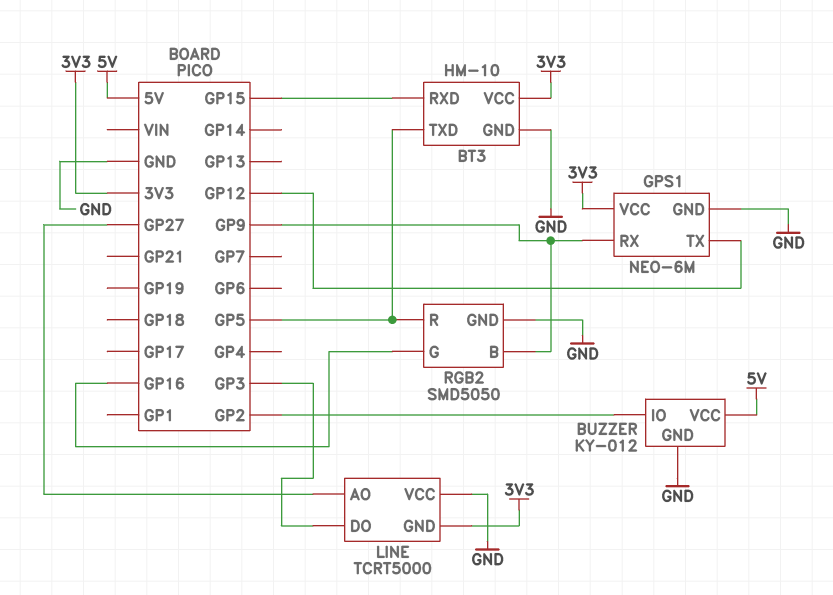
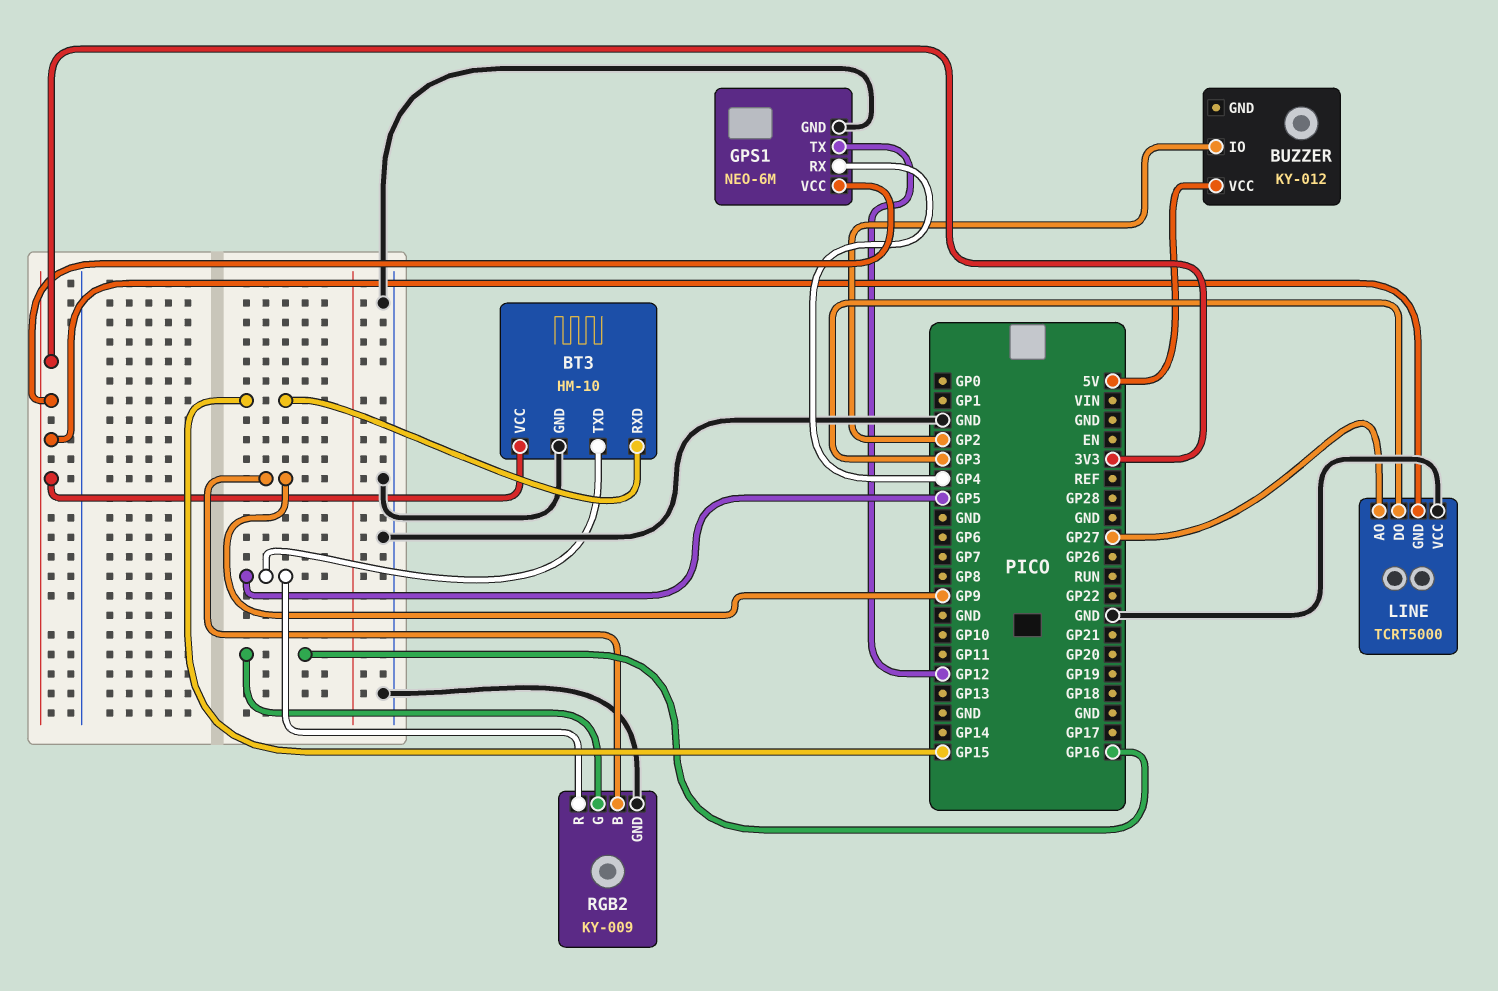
BUZZER pin GND: GND -> none
GPS1 pin RX: GP9 -> GP4
RGB2: SMD5050 -> KY-009

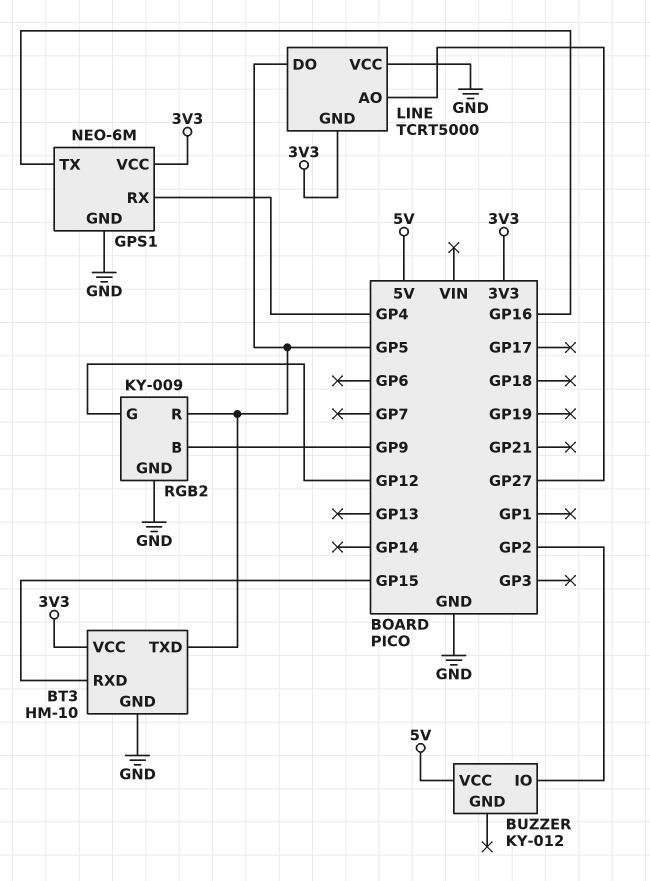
GPS1 pin TX: GP12 -> GP16
LINE pin DO: GP3 -> GP5
RGB2 pin G: GP16 -> GP12

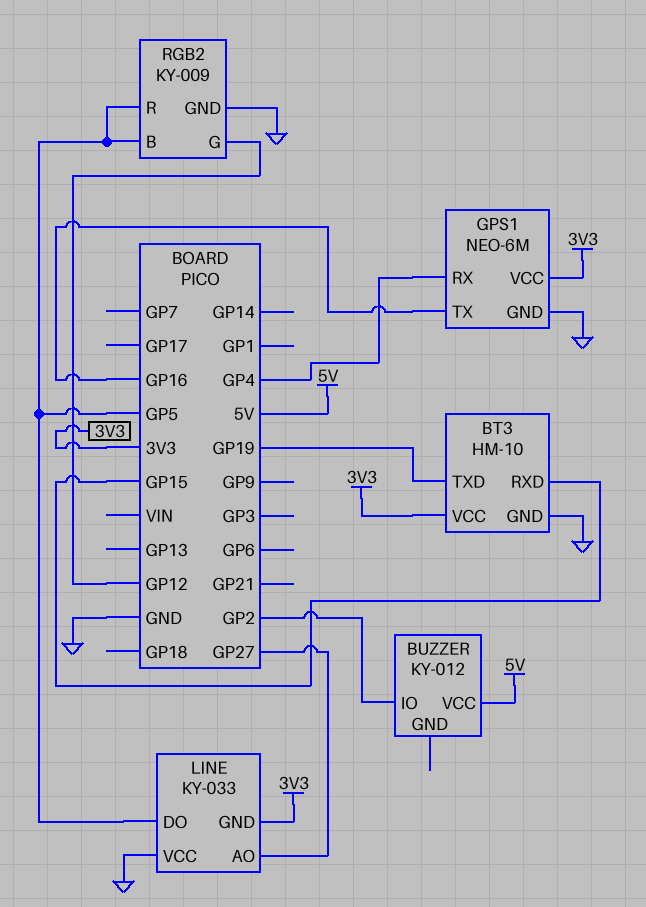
BT3 pin TXD: GP5 -> GP19
LINE: TCRT5000 -> KY-033
RGB2 pin B: GP9 -> GP5

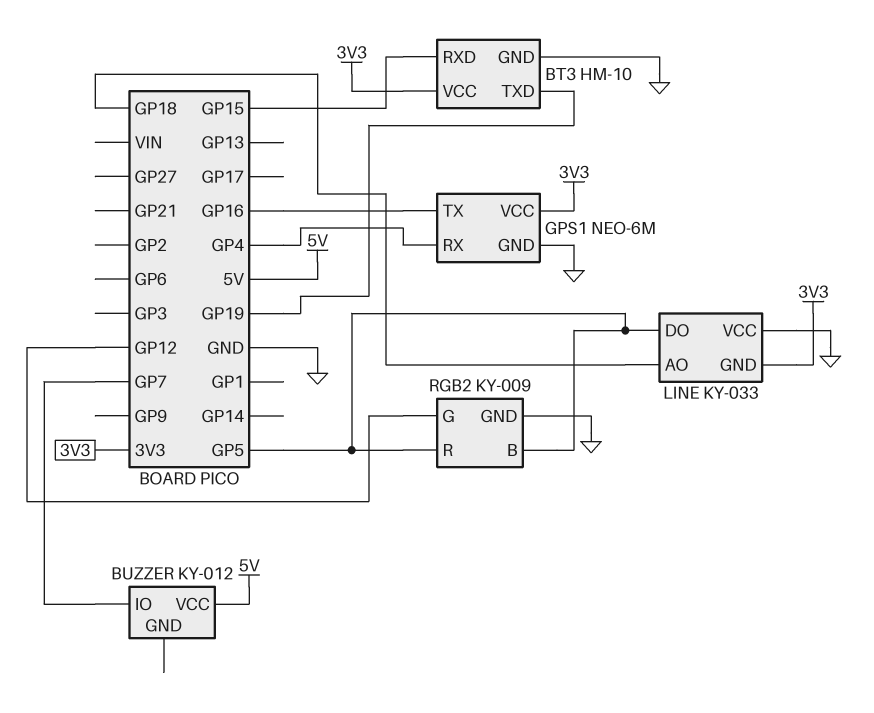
BUZZER pin IO: GP2 -> GP7
LINE pin AO: GP27 -> GP18

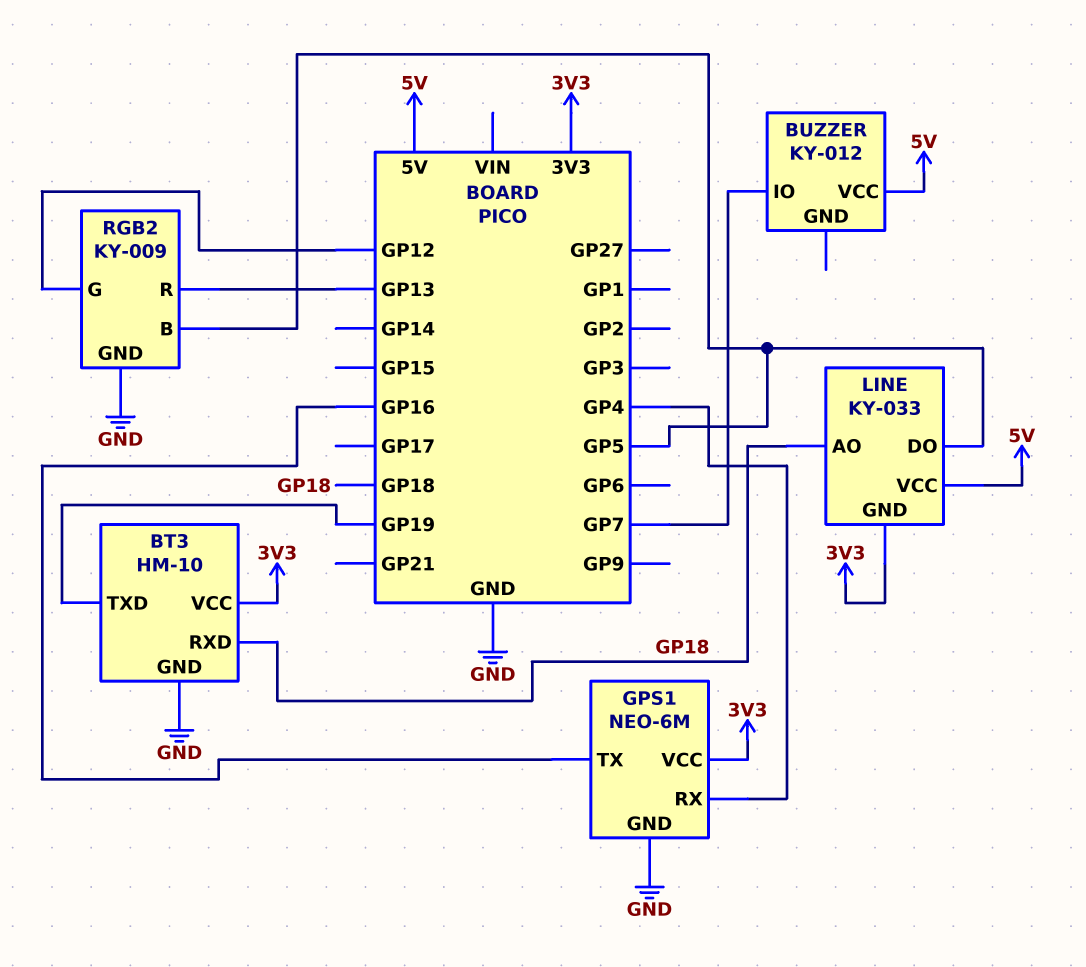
BT3 pin RXD: GP15 -> GP18
LINE pin VCC: GND -> 5V
RGB2 pin R: GP5 -> GP13

